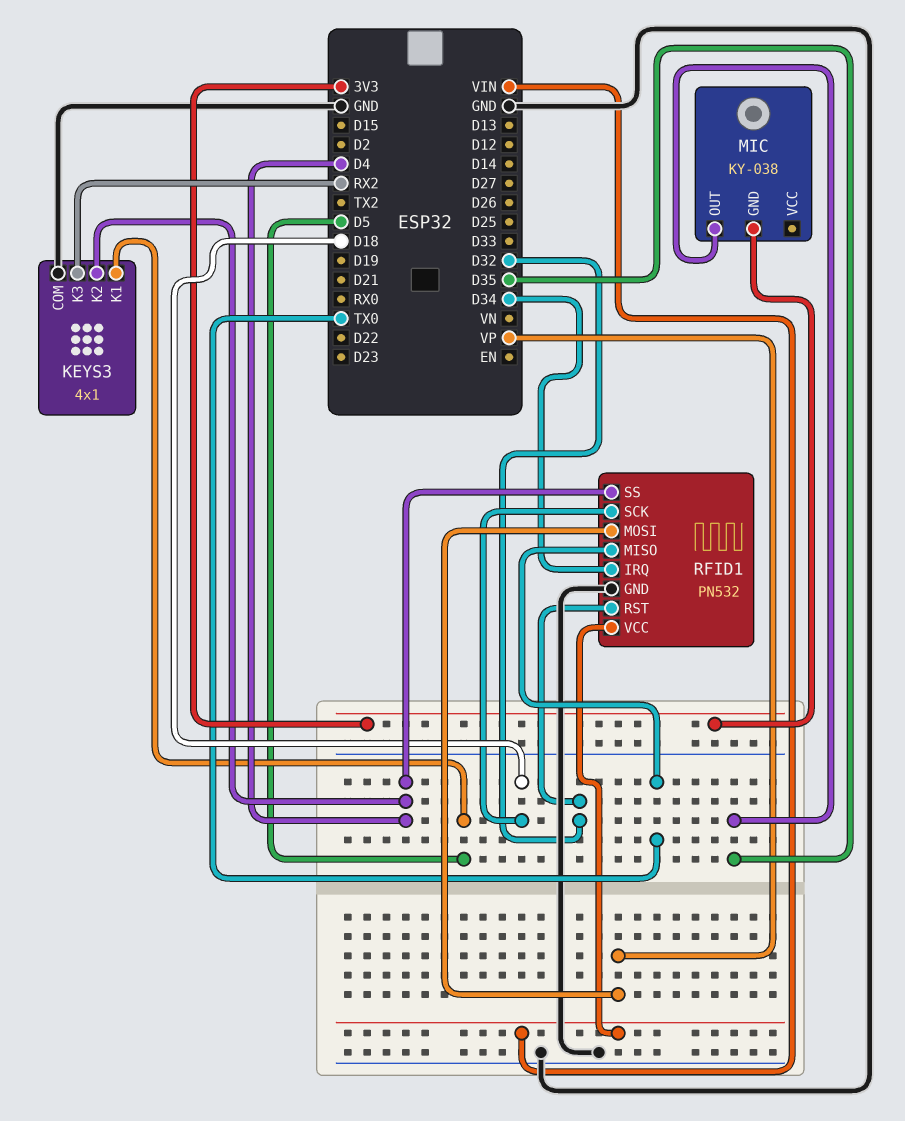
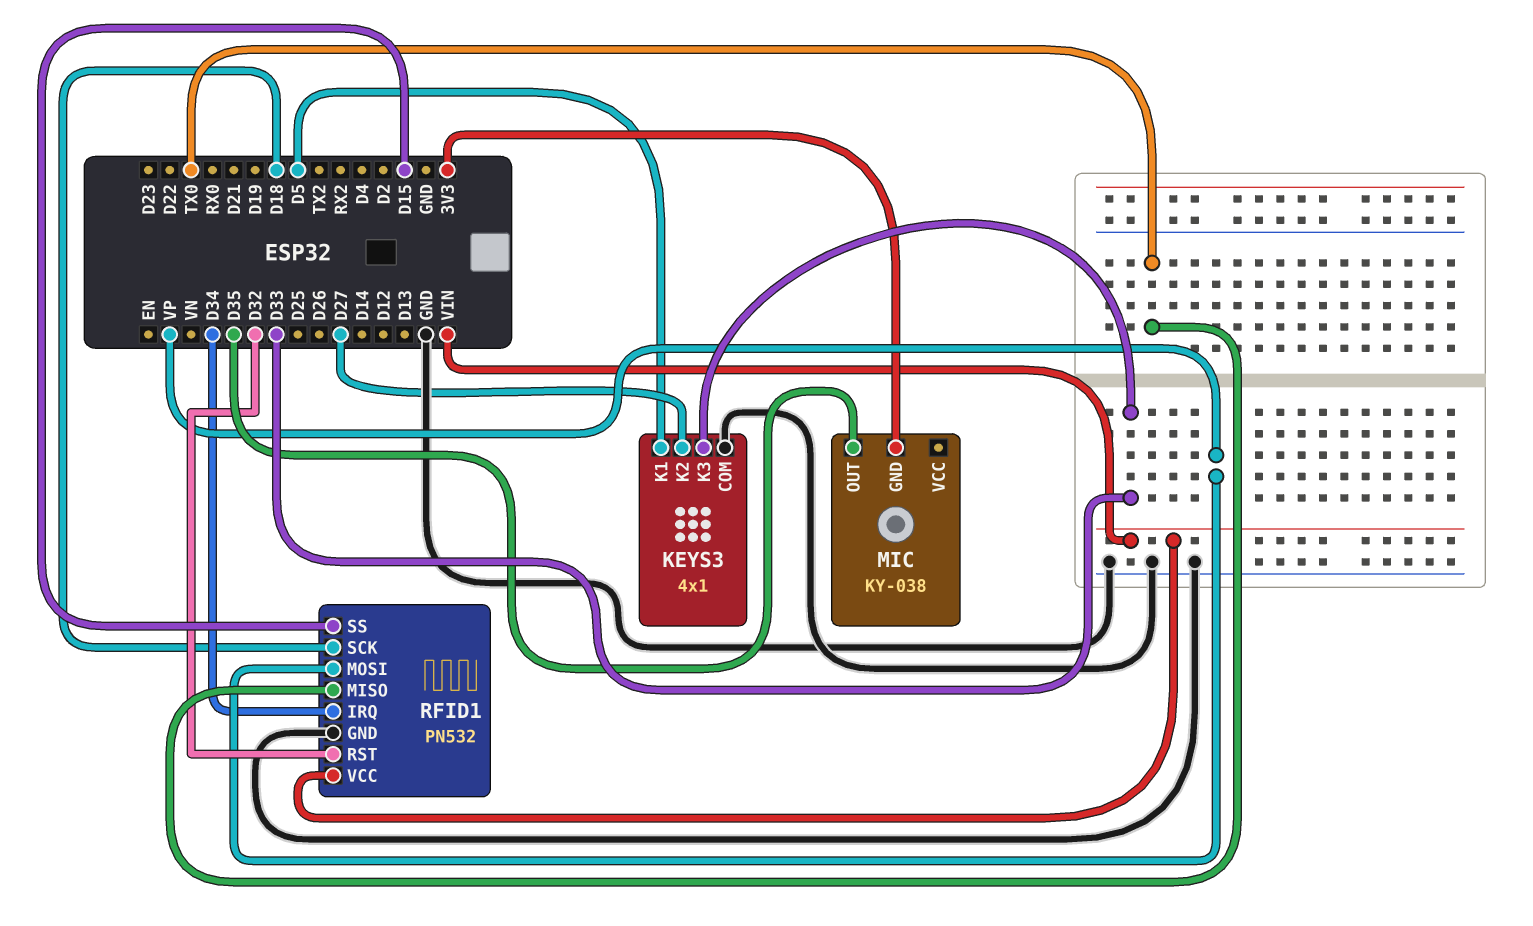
KEYS3 pin K2: D4 -> D27
KEYS3 pin K3: RX2 -> D33
RFID1 pin SS: D4 -> D15

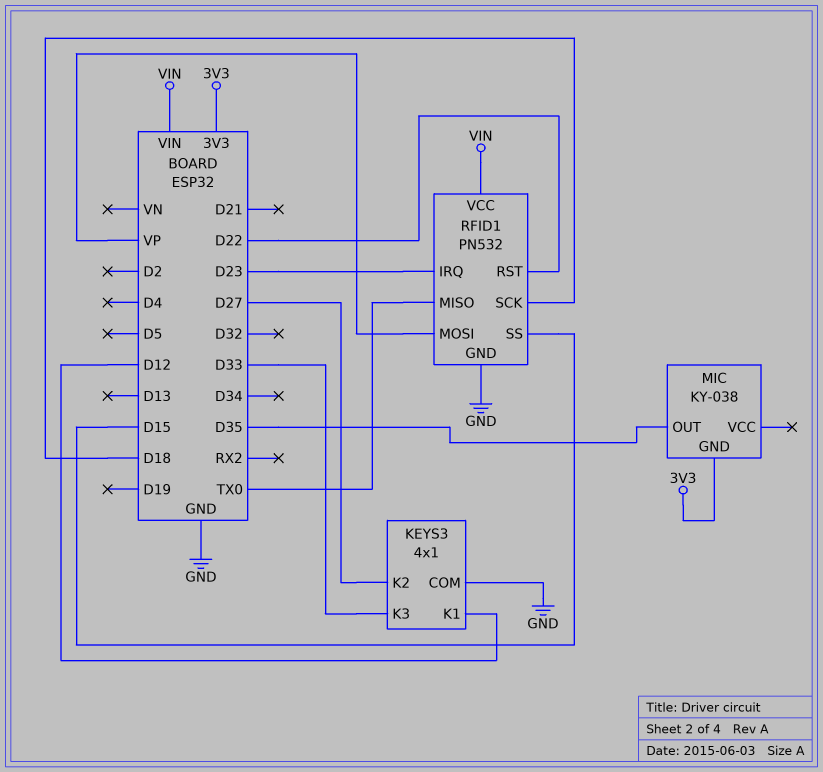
KEYS3 pin K1: D5 -> D12
RFID1 pin IRQ: D34 -> D23
RFID1 pin RST: D32 -> D22

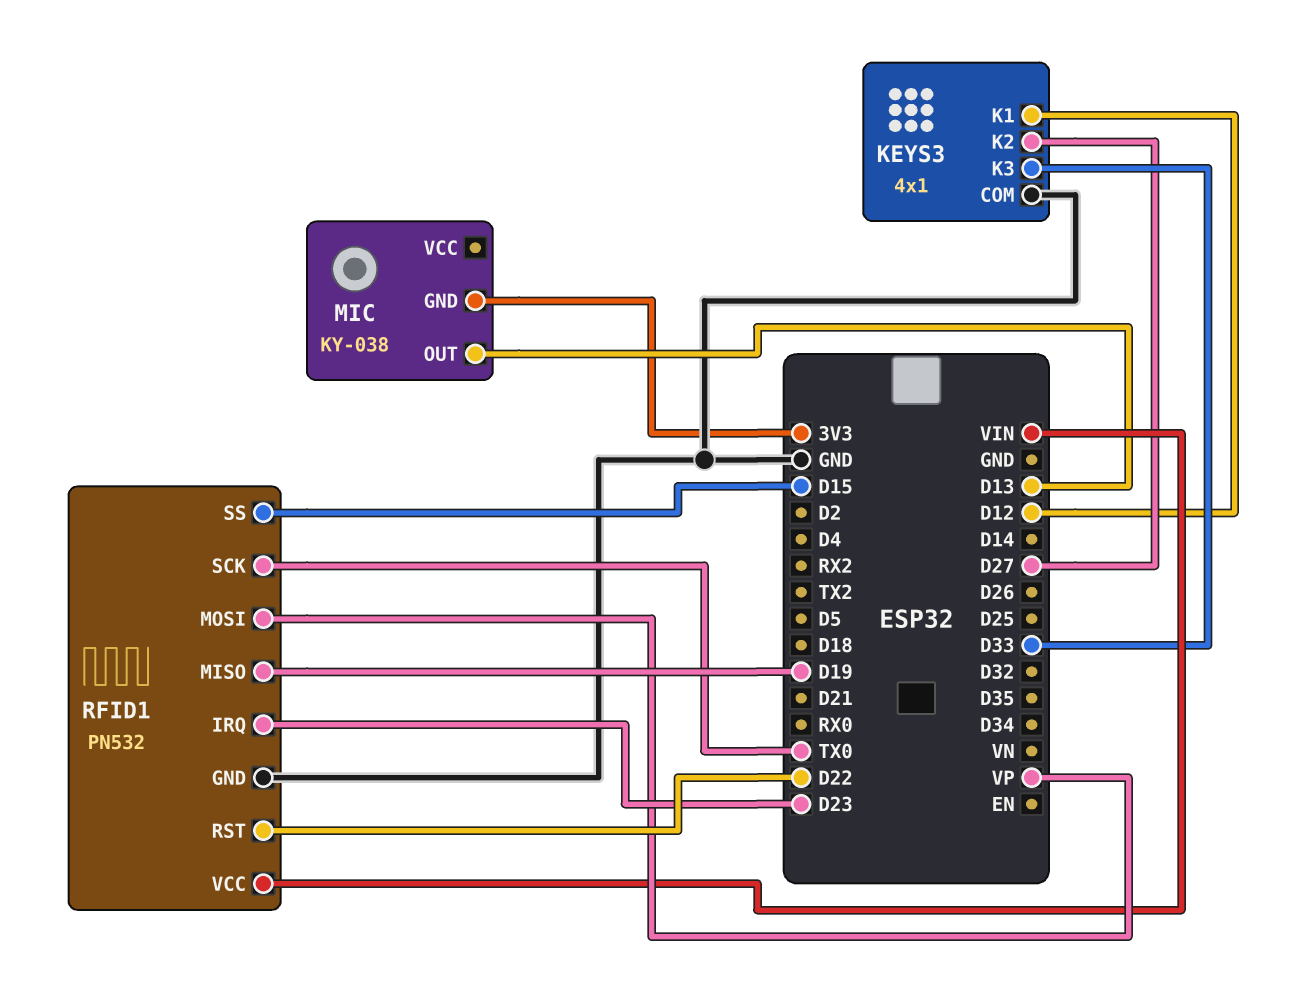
MIC pin OUT: D35 -> D13
RFID1 pin MISO: TX0 -> D19
RFID1 pin SCK: D18 -> TX0

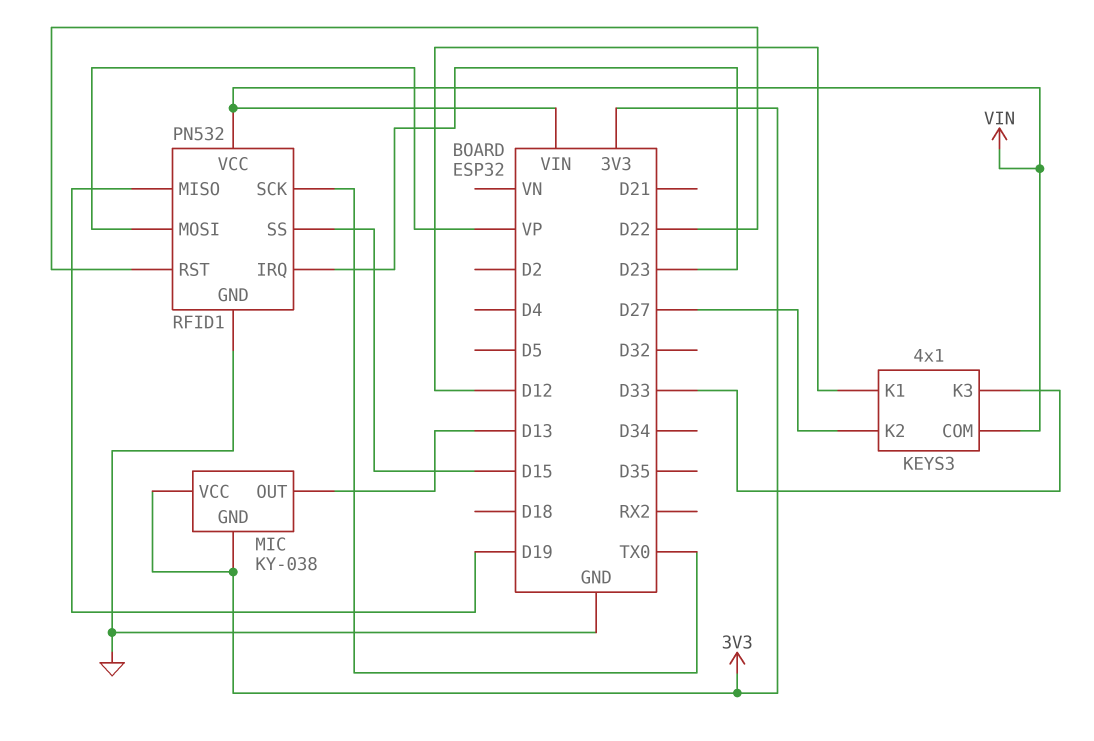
KEYS3 pin COM: GND -> VIN
MIC pin VCC: none -> 3V3

